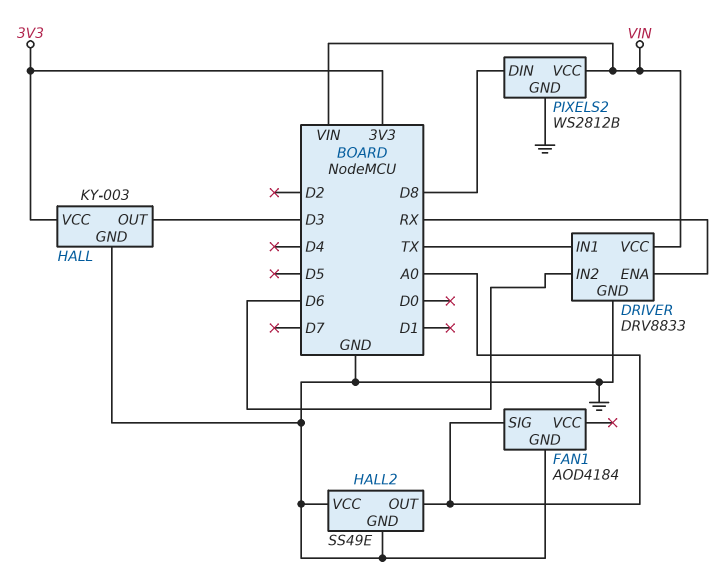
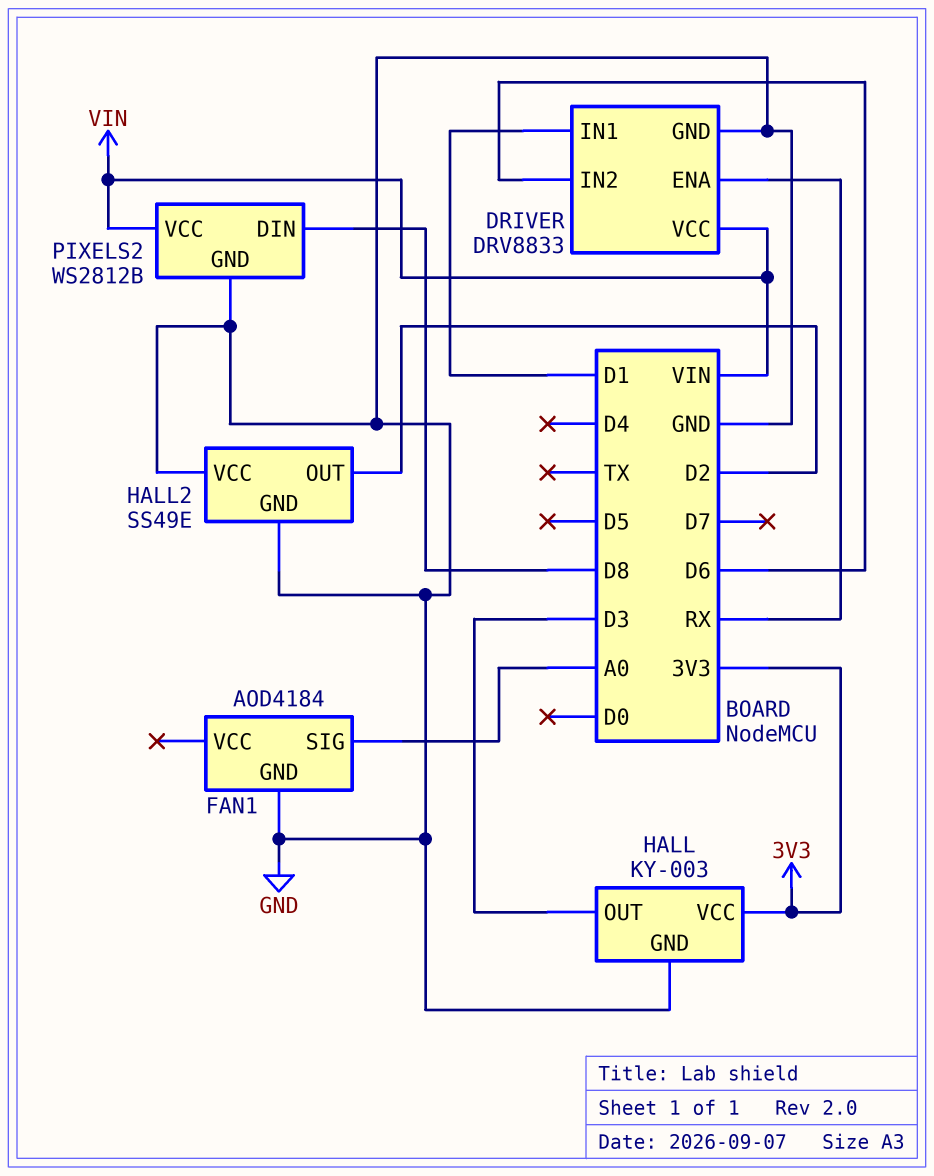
DRIVER pin IN1: TX -> D1
HALL2 pin OUT: A0 -> D2

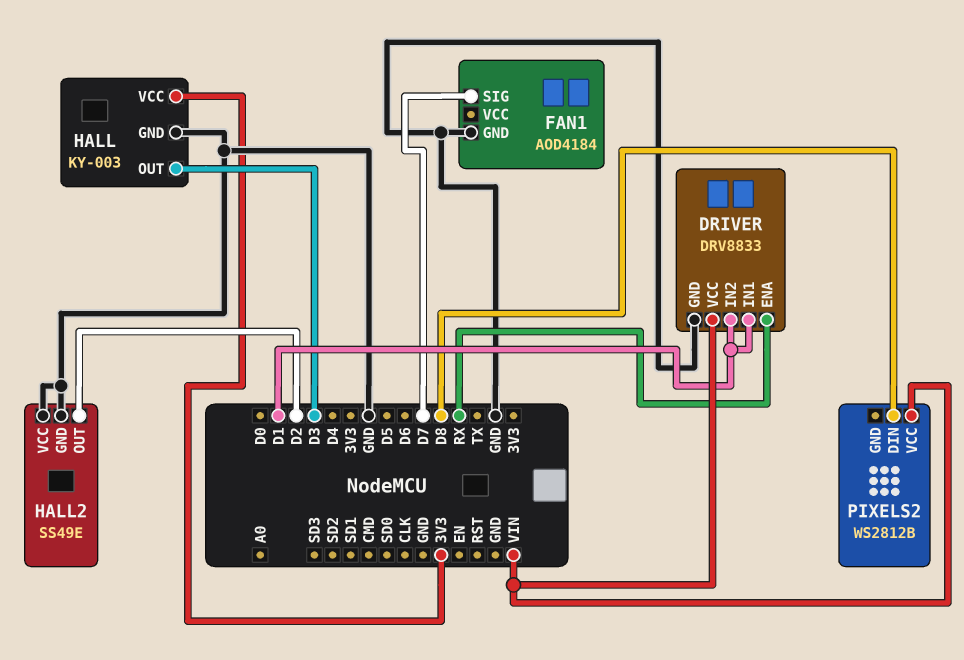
DRIVER pin IN2: D6 -> D1
FAN1 pin SIG: A0 -> D7
PIXELS2 pin GND: GND -> none

